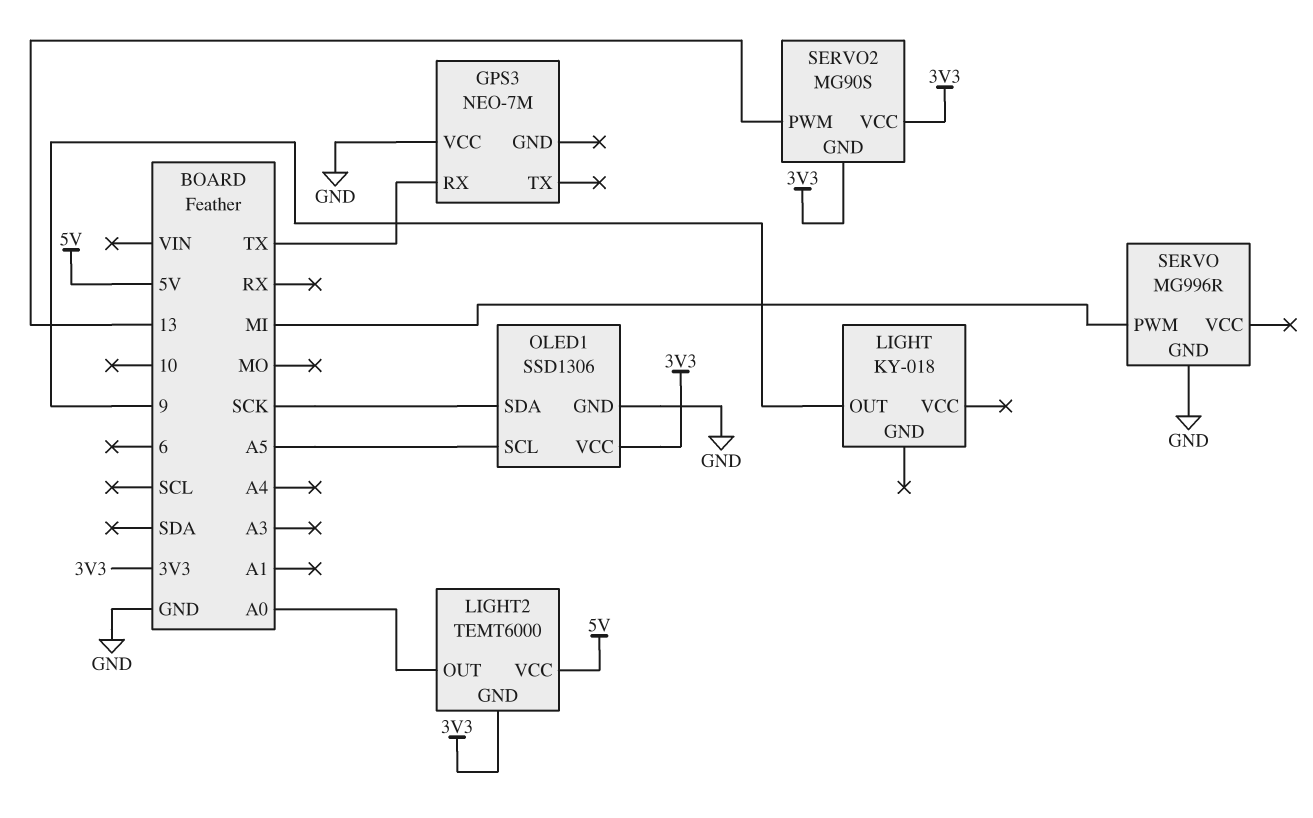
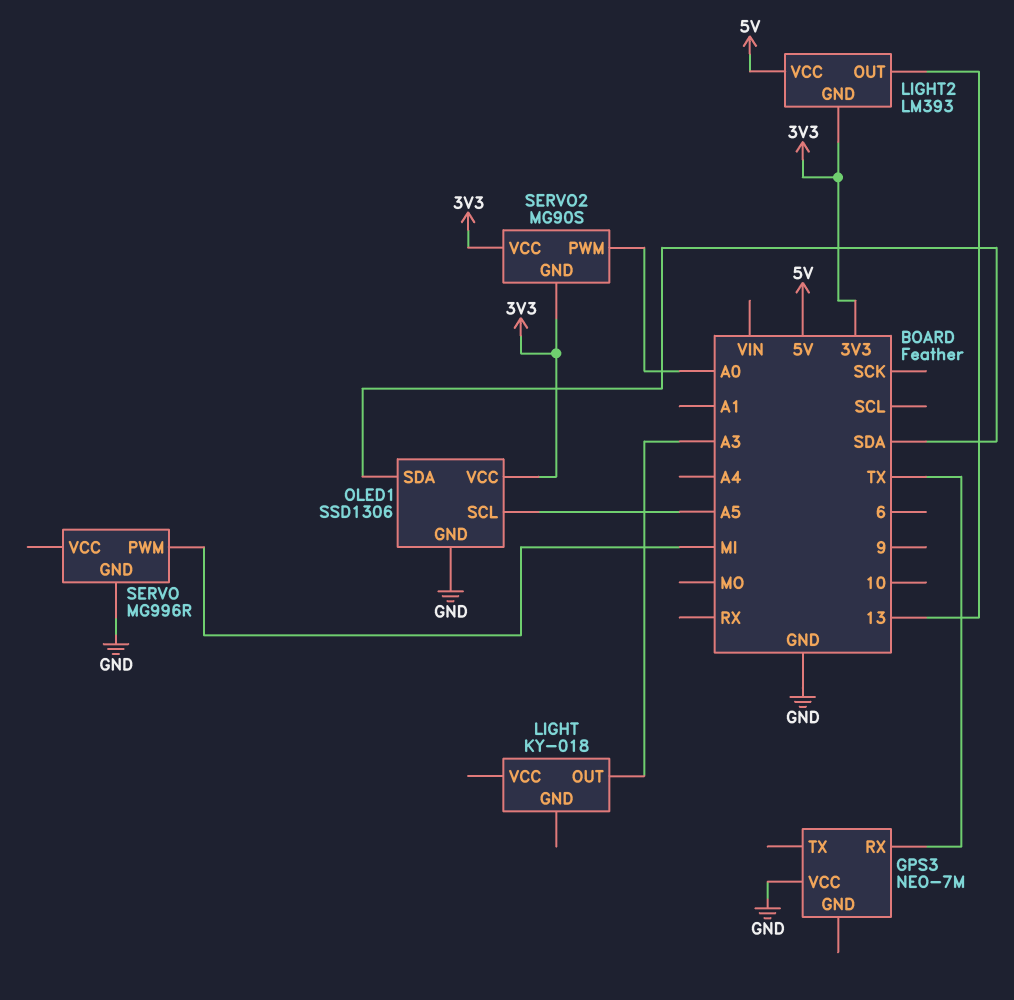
LIGHT pin OUT: 9 -> A3
LIGHT2: TEMT6000 -> LM393
LIGHT2 pin OUT: A0 -> 13
OLED1 pin SDA: SCK -> SDA
SERVO2 pin PWM: 13 -> A0

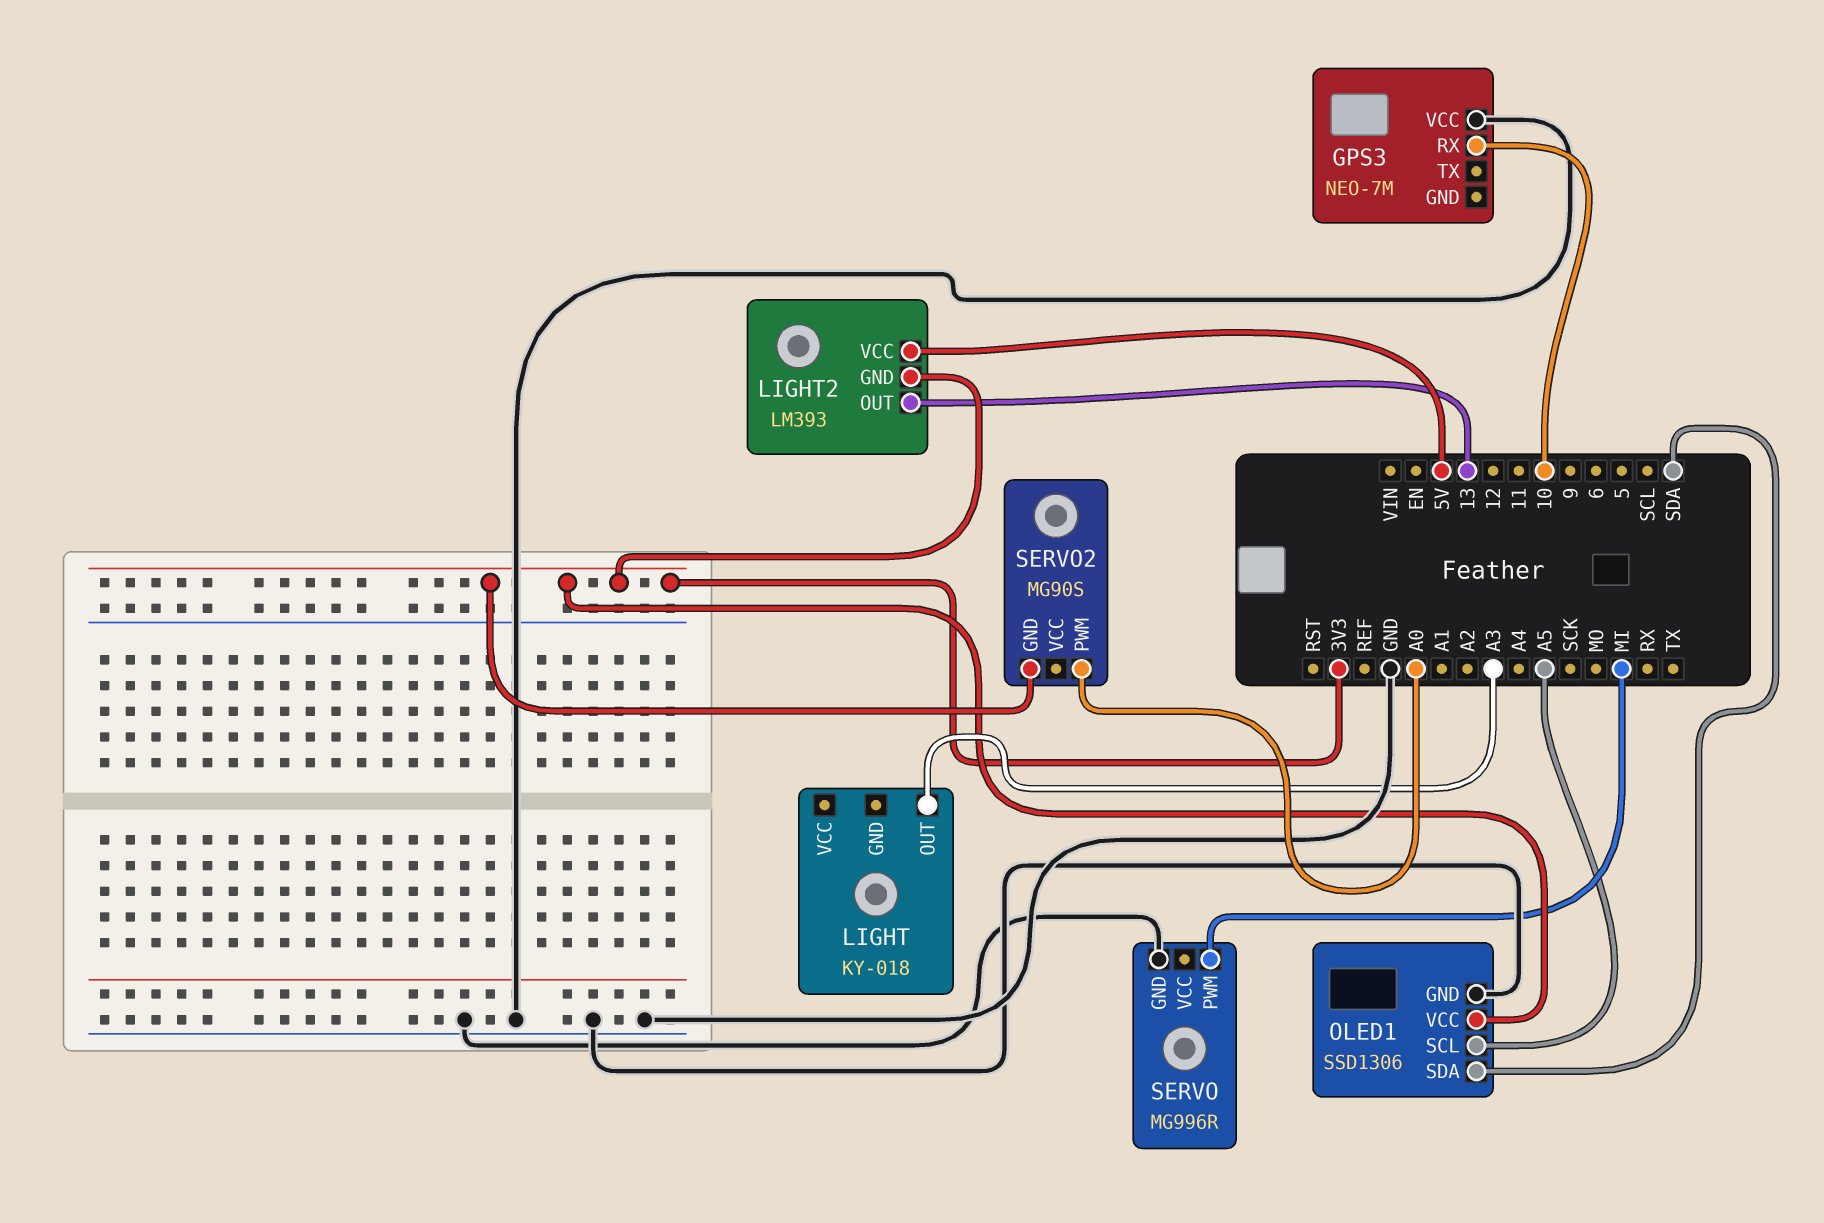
GPS3 pin RX: TX -> 10
SERVO2 pin VCC: 3V3 -> none

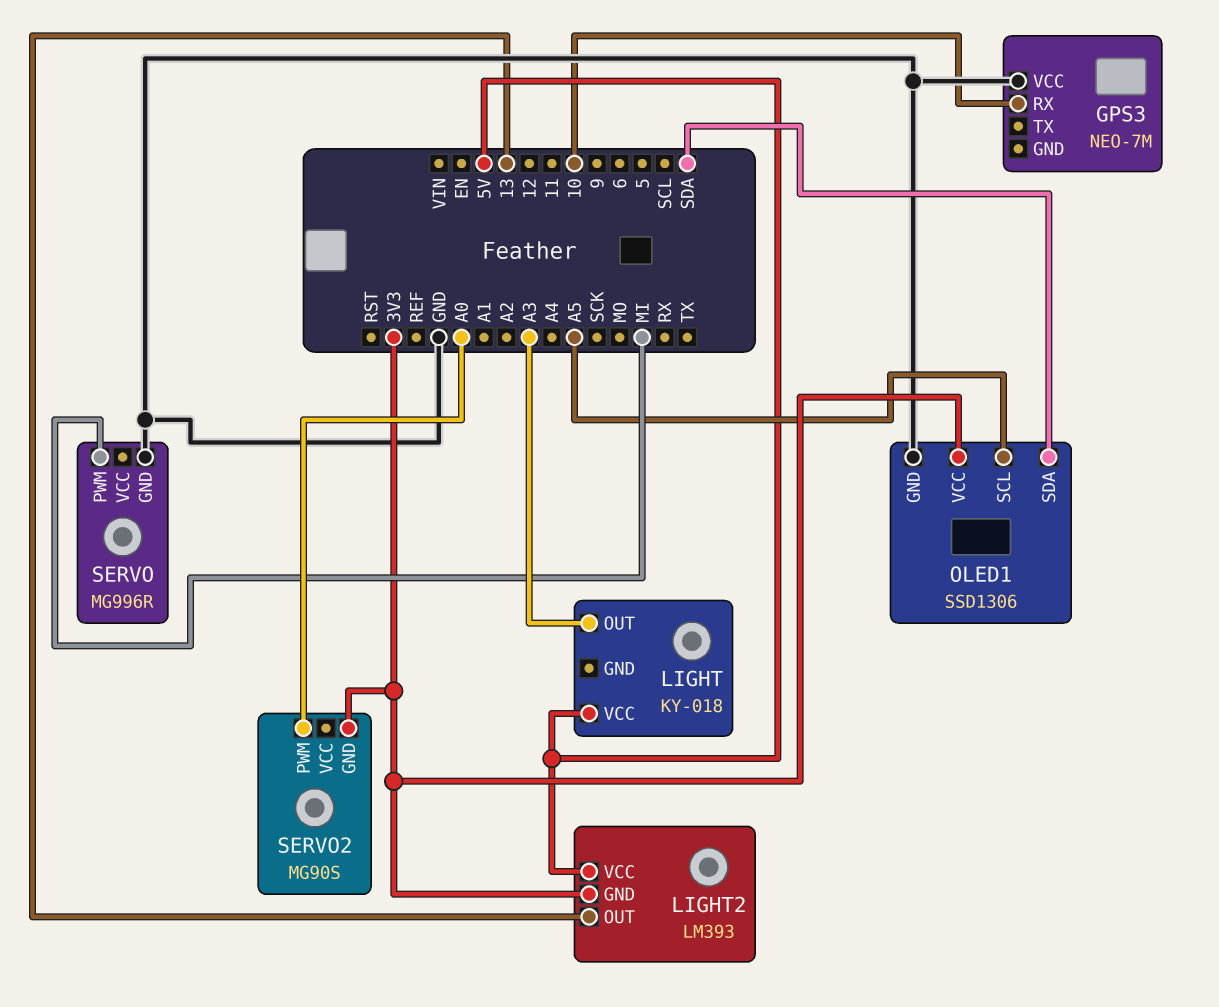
LIGHT pin VCC: none -> 5V

